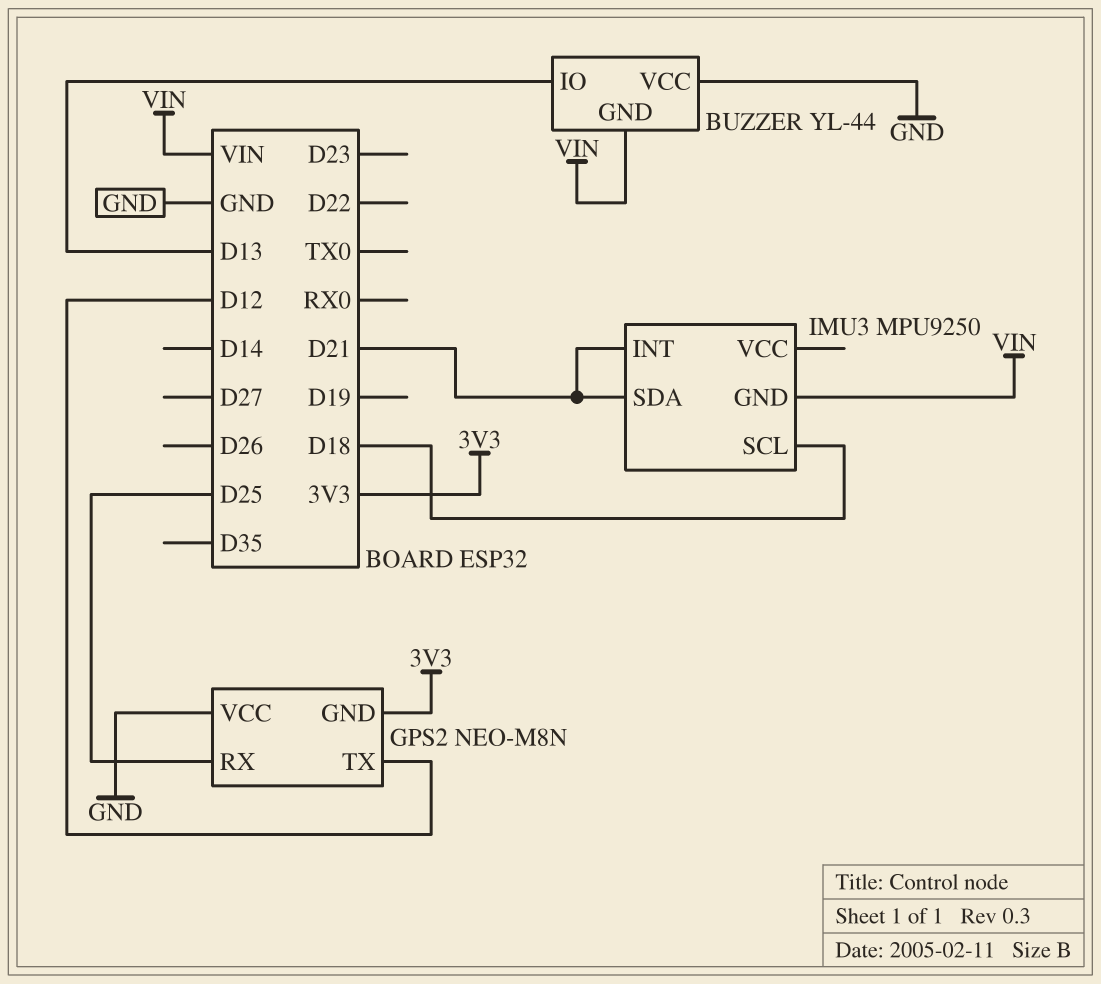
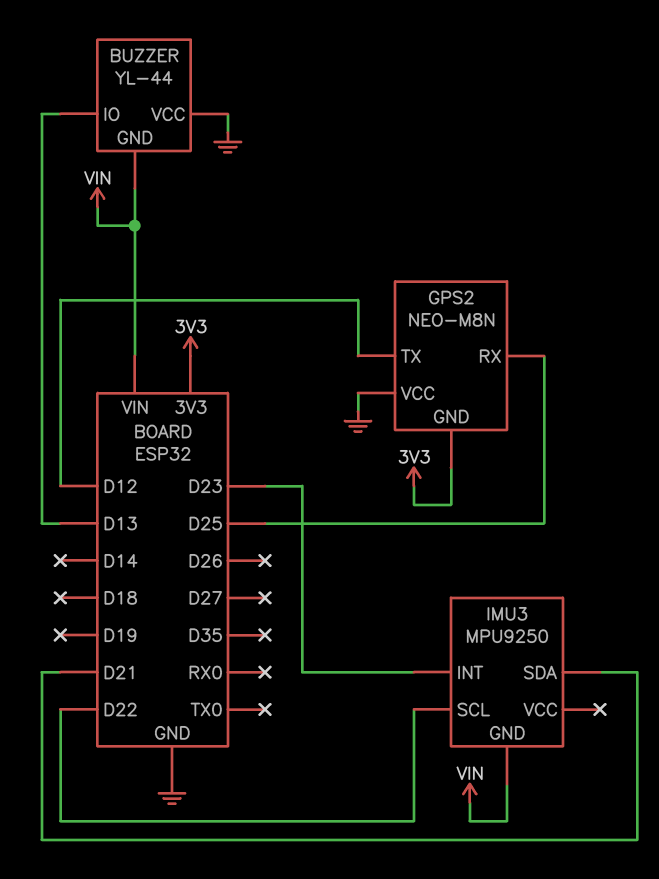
IMU3 pin INT: D21 -> D23
IMU3 pin SCL: D18 -> D22

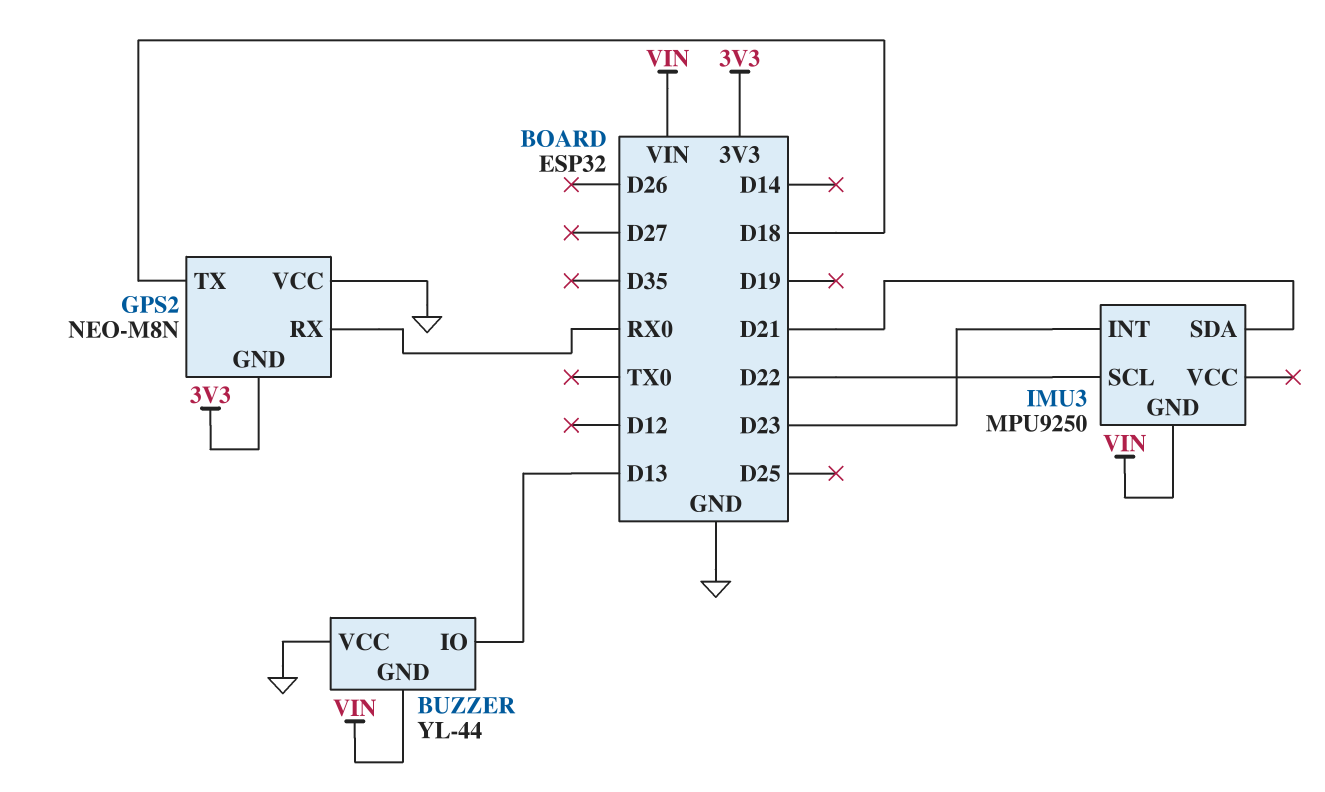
GPS2 pin RX: D25 -> RX0
GPS2 pin TX: D12 -> D18

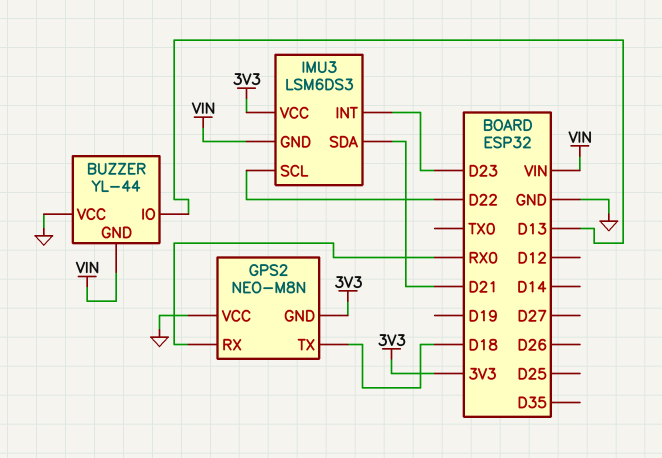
IMU3: MPU9250 -> LSM6DS3
IMU3 pin VCC: none -> 3V3

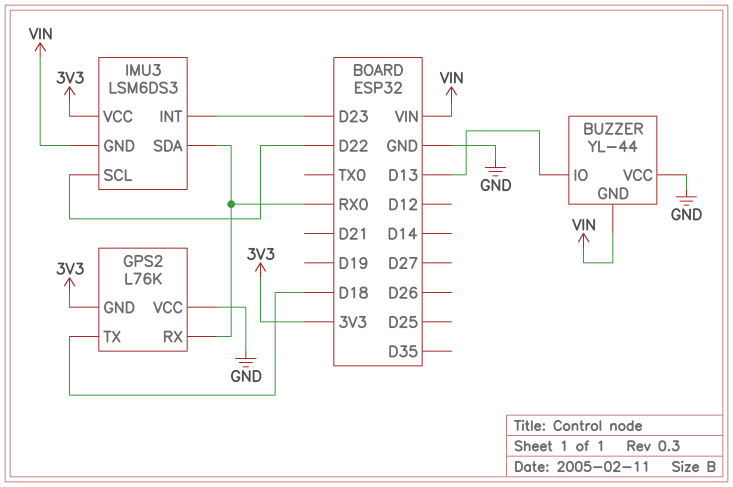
GPS2: NEO-M8N -> L76K
IMU3 pin SDA: D21 -> RX0

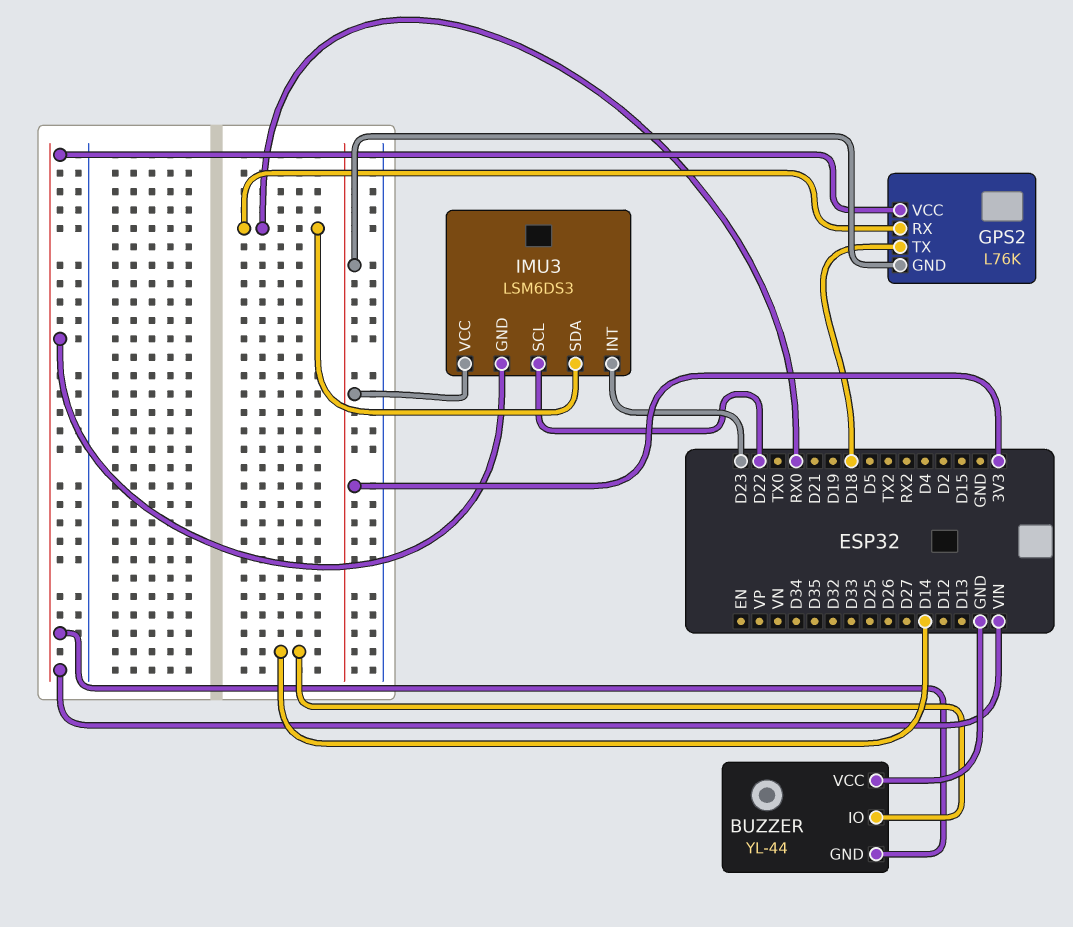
BUZZER pin IO: D13 -> D14
GPS2 pin VCC: GND -> VIN

